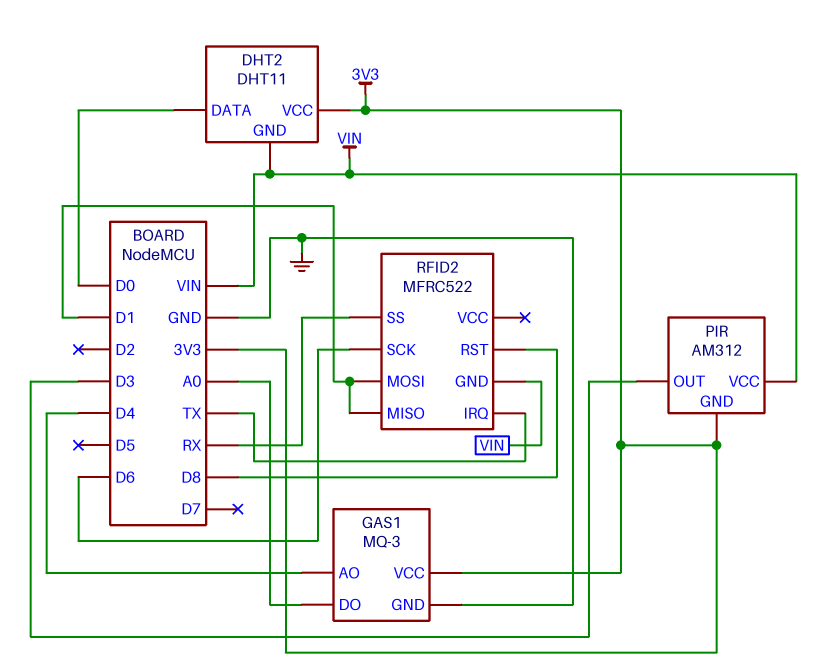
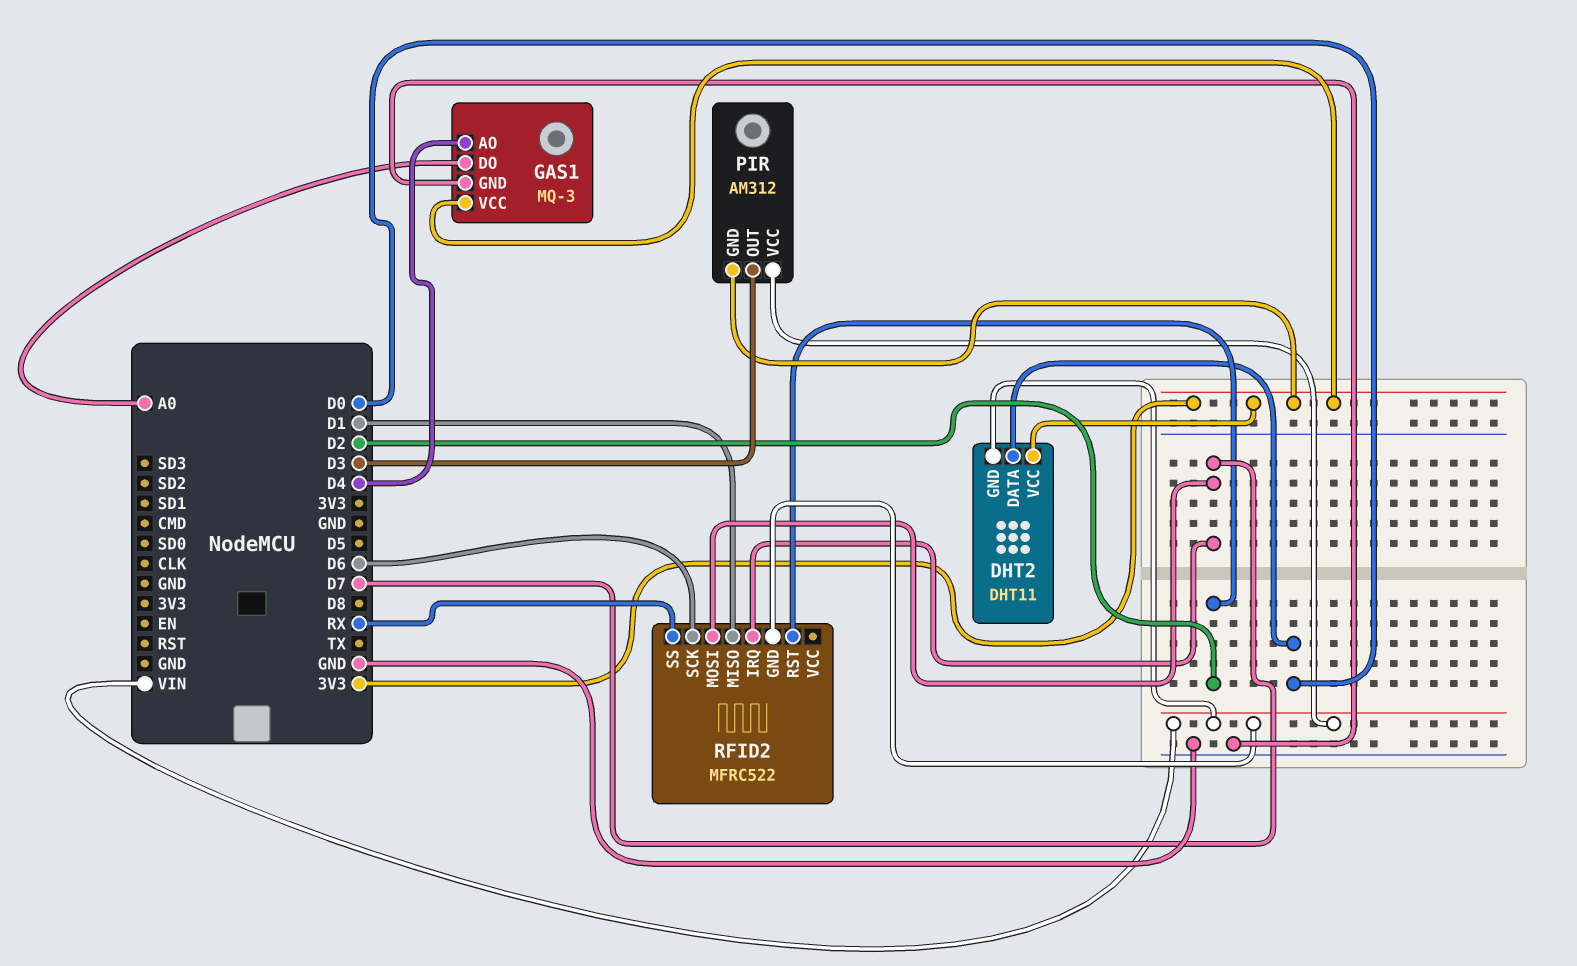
RFID2 pin IRQ: TX -> D7
RFID2 pin MOSI: D1 -> D7
RFID2 pin RST: D8 -> D2

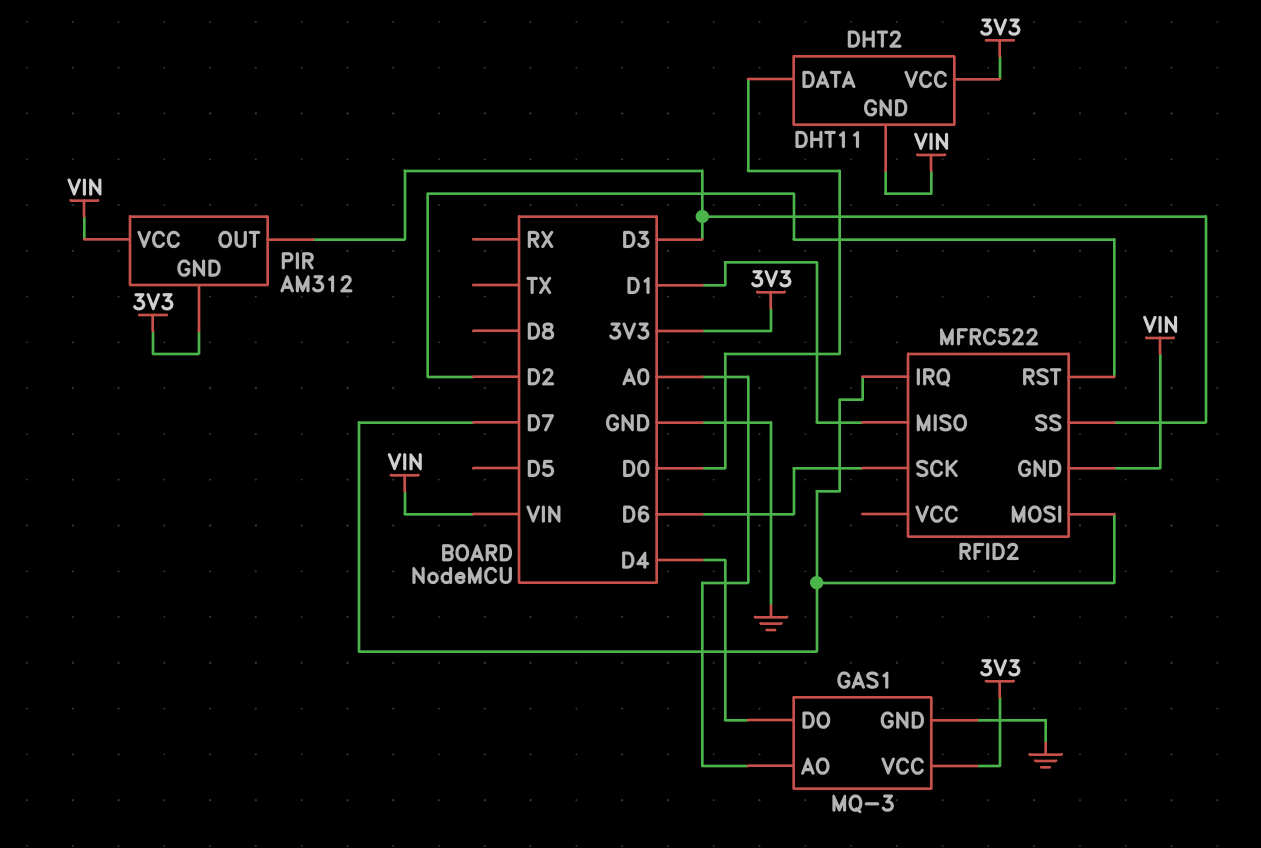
GAS1 pin AO: D4 -> A0
GAS1 pin DO: A0 -> D4
RFID2 pin SS: RX -> D3

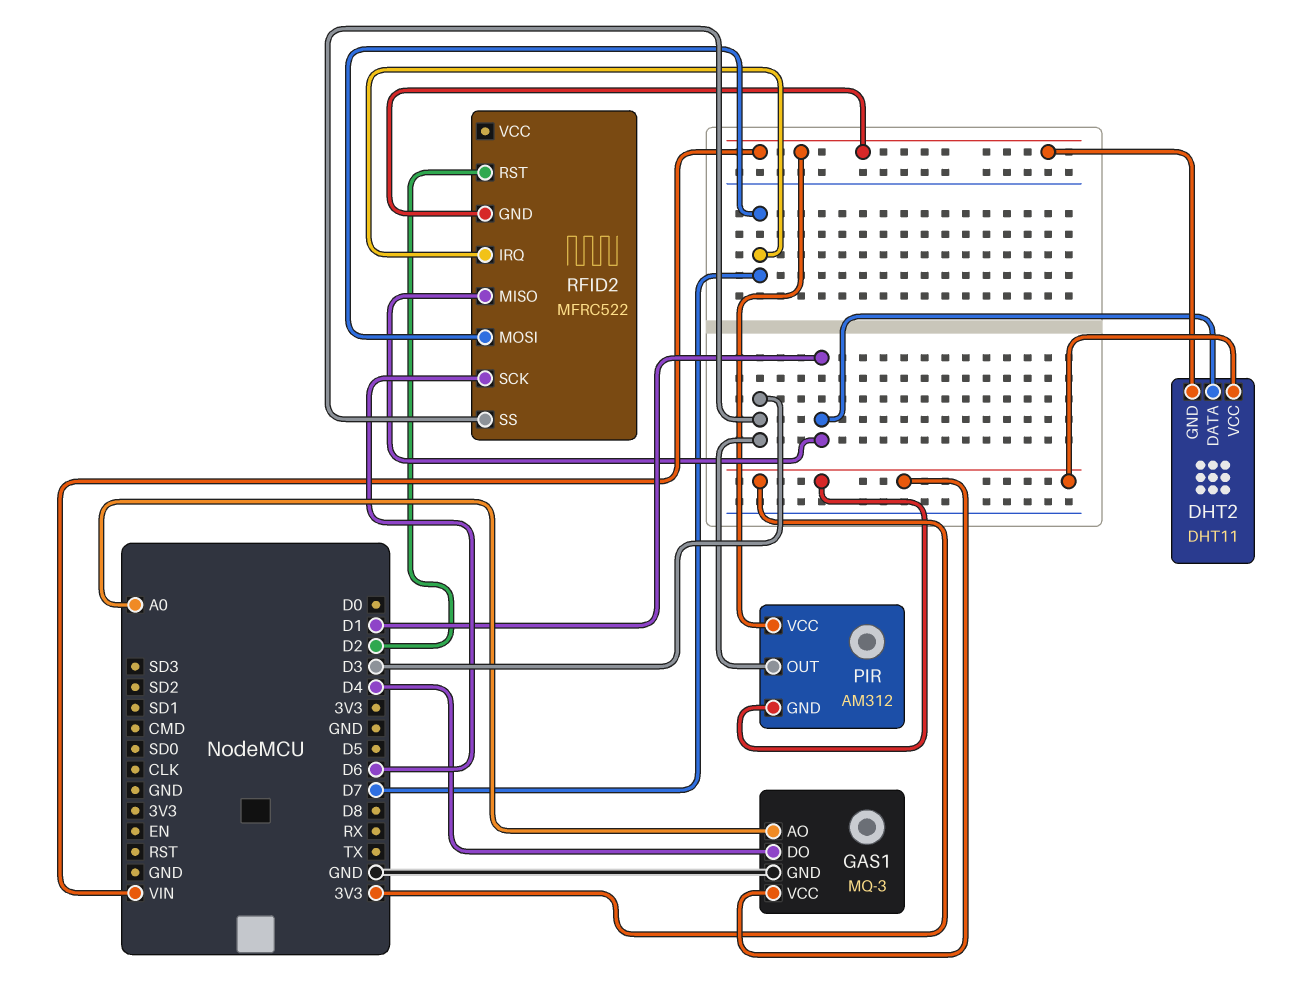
DHT2 pin DATA: D0 -> D1

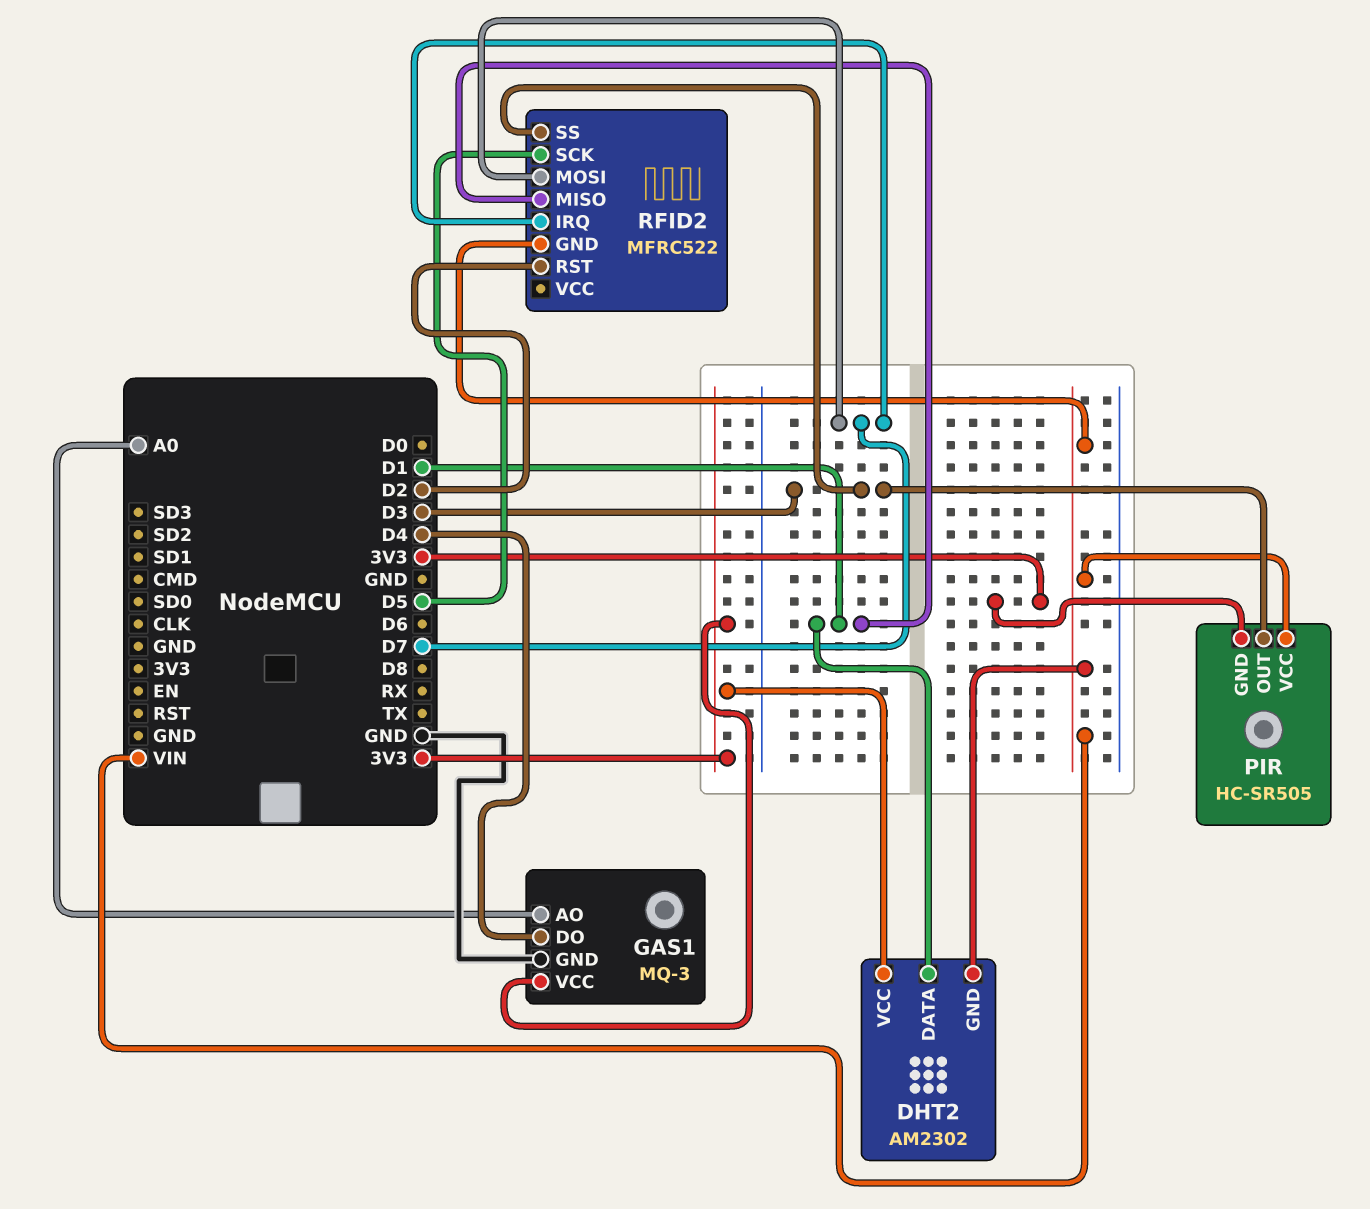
DHT2: DHT11 -> AM2302
PIR: AM312 -> HC-SR505
RFID2 pin SCK: D6 -> D5

